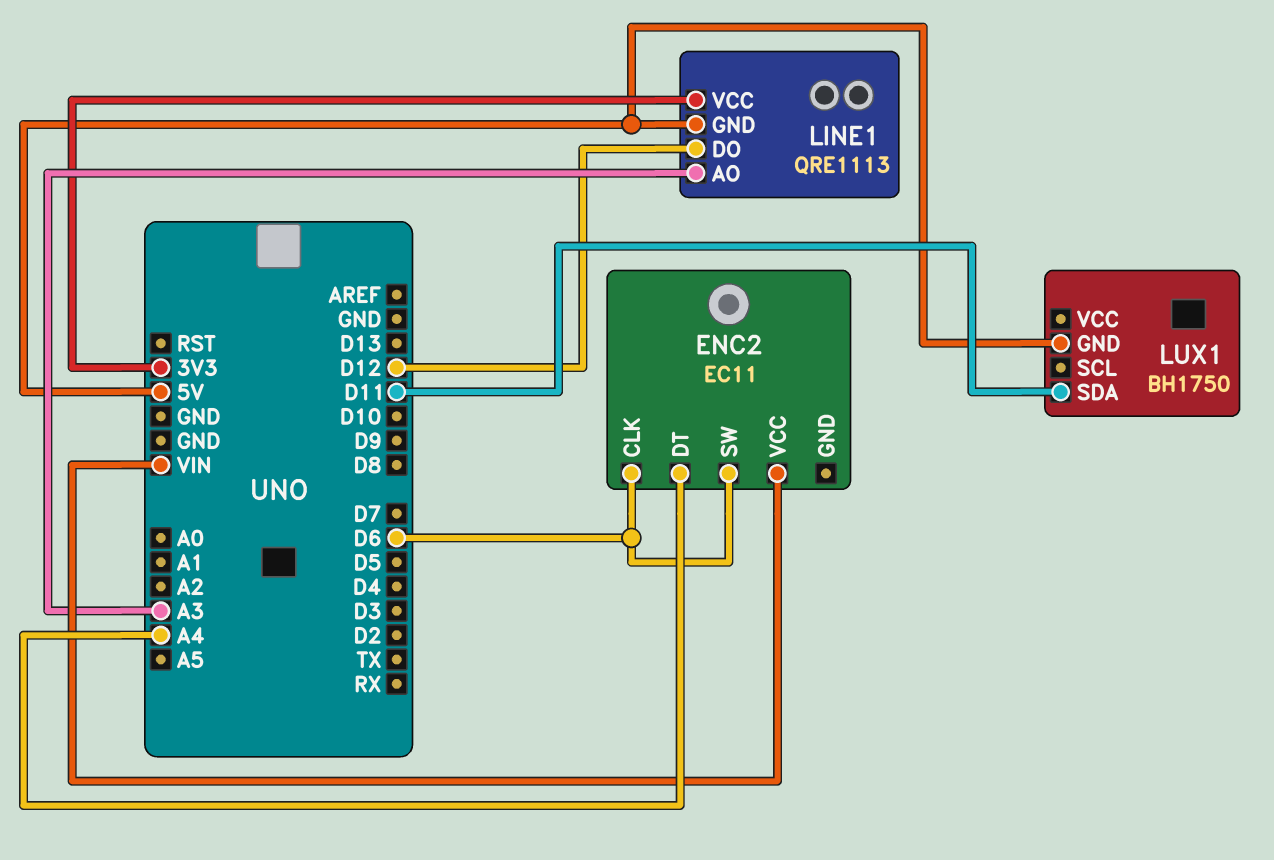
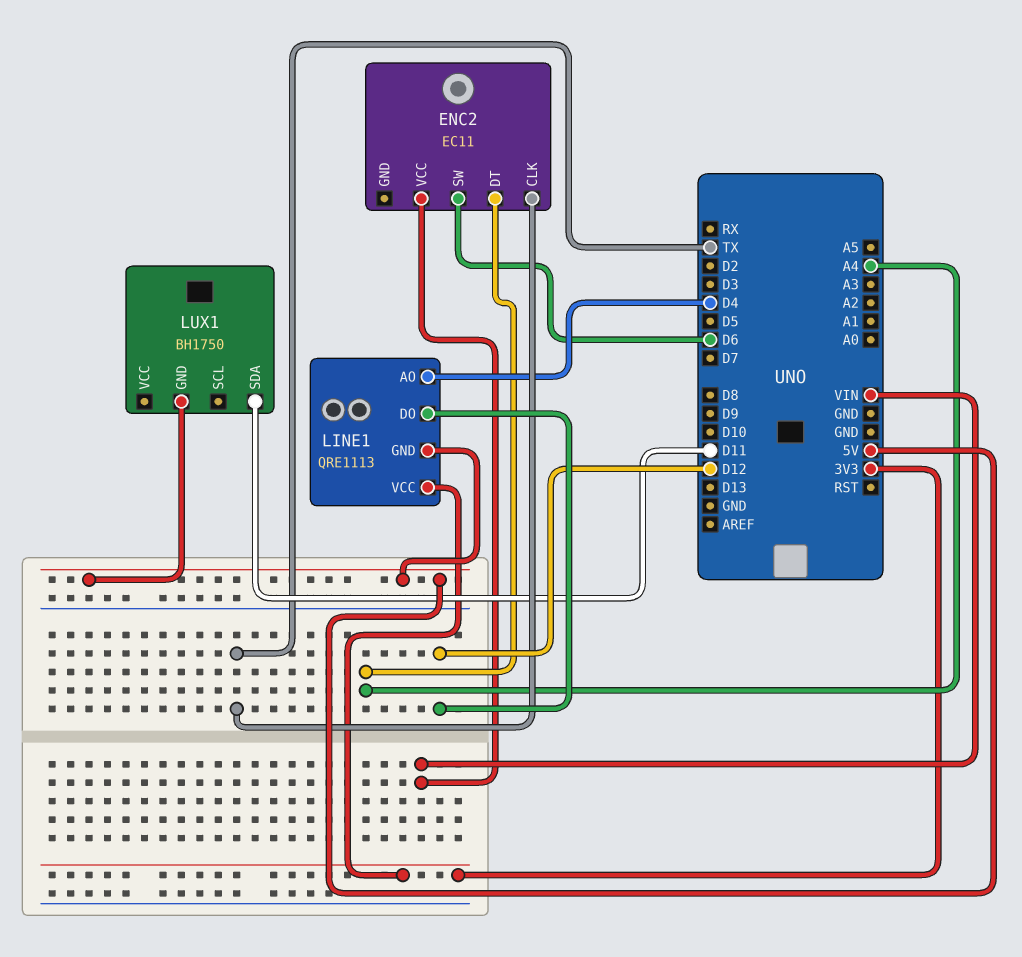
ENC2 pin CLK: D6 -> TX
LINE1 pin AO: A3 -> D4

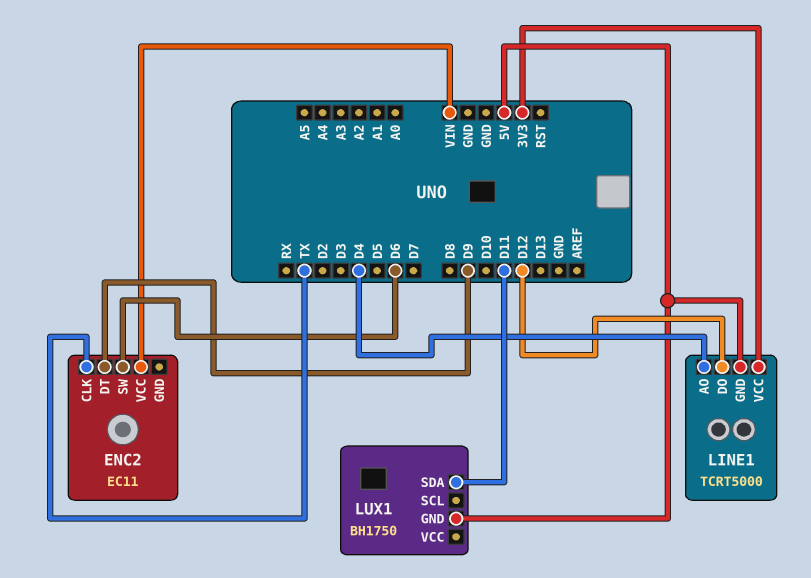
ENC2 pin DT: A4 -> D9
LINE1: QRE1113 -> TCRT5000

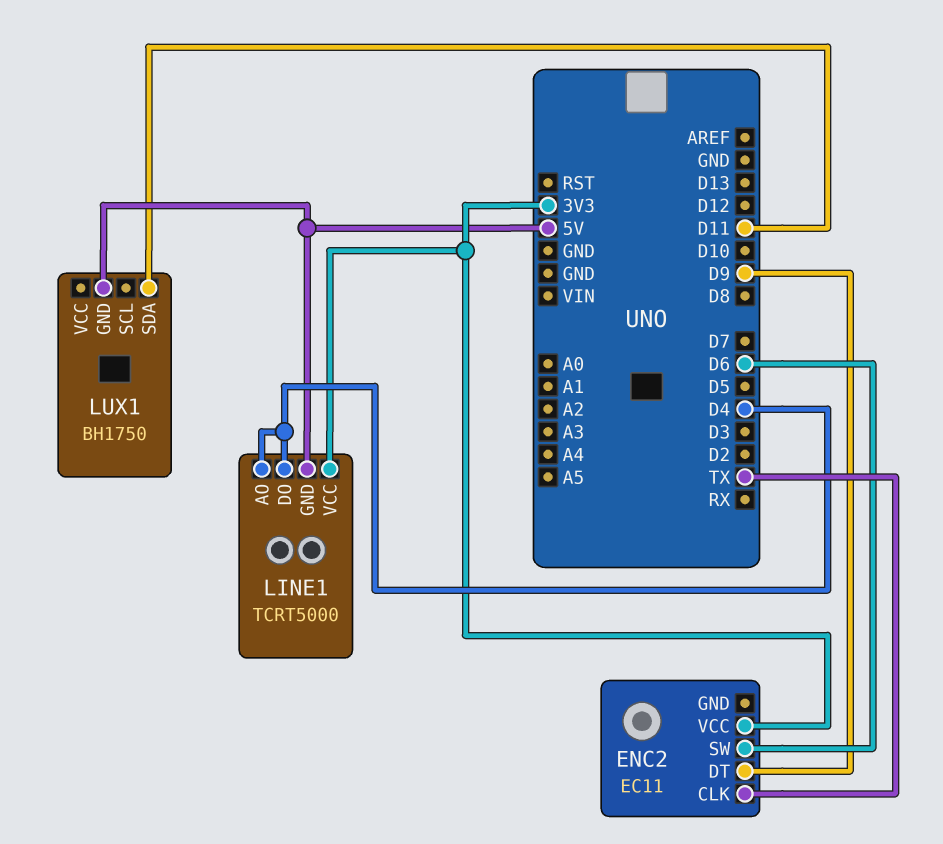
ENC2 pin VCC: VIN -> 3V3
LINE1 pin DO: D12 -> D4

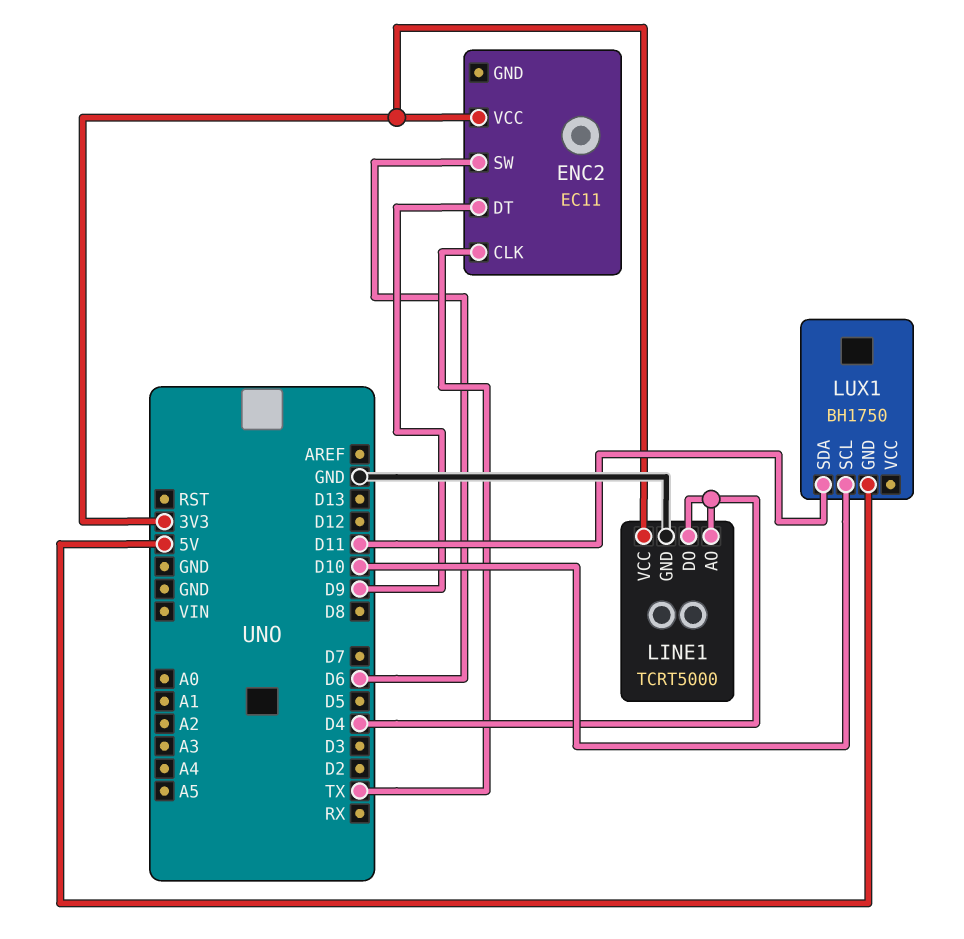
LINE1 pin GND: 5V -> GND
LUX1 pin SCL: none -> D10

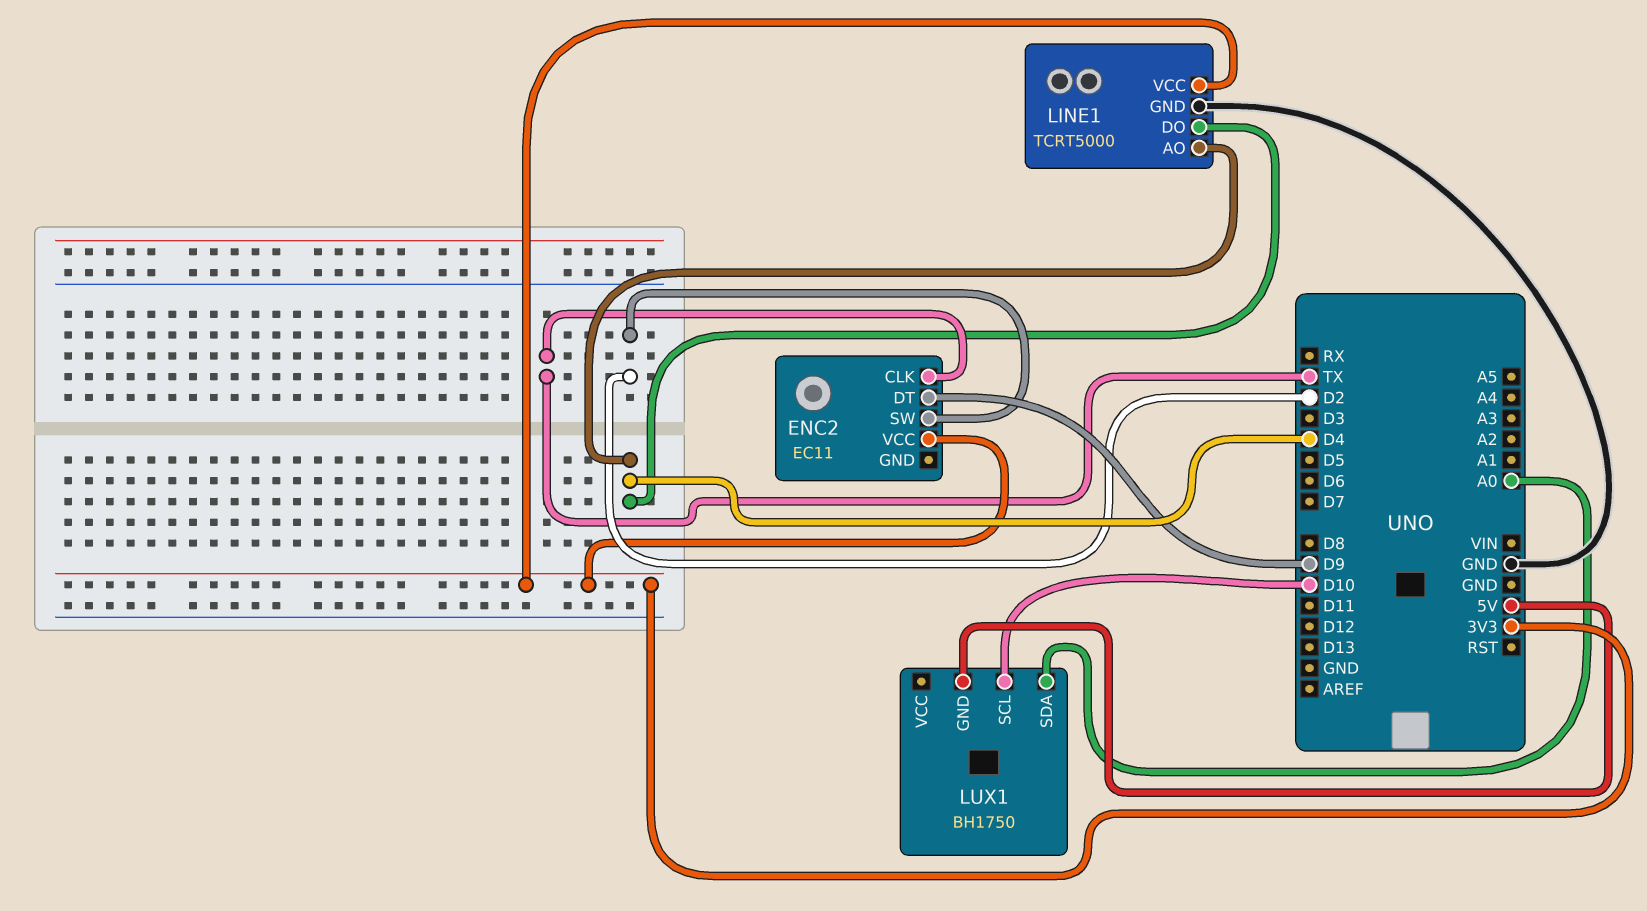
ENC2 pin SW: D6 -> D2
LUX1 pin SDA: D11 -> A0

